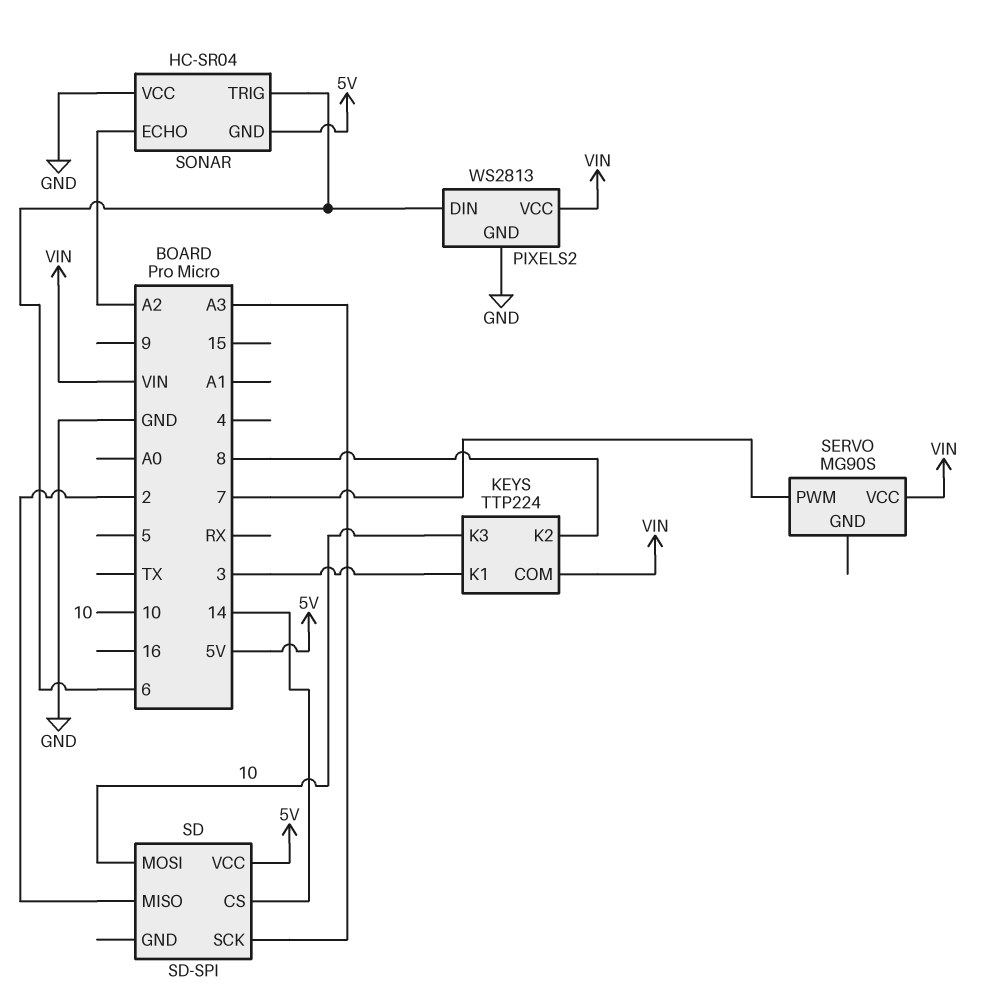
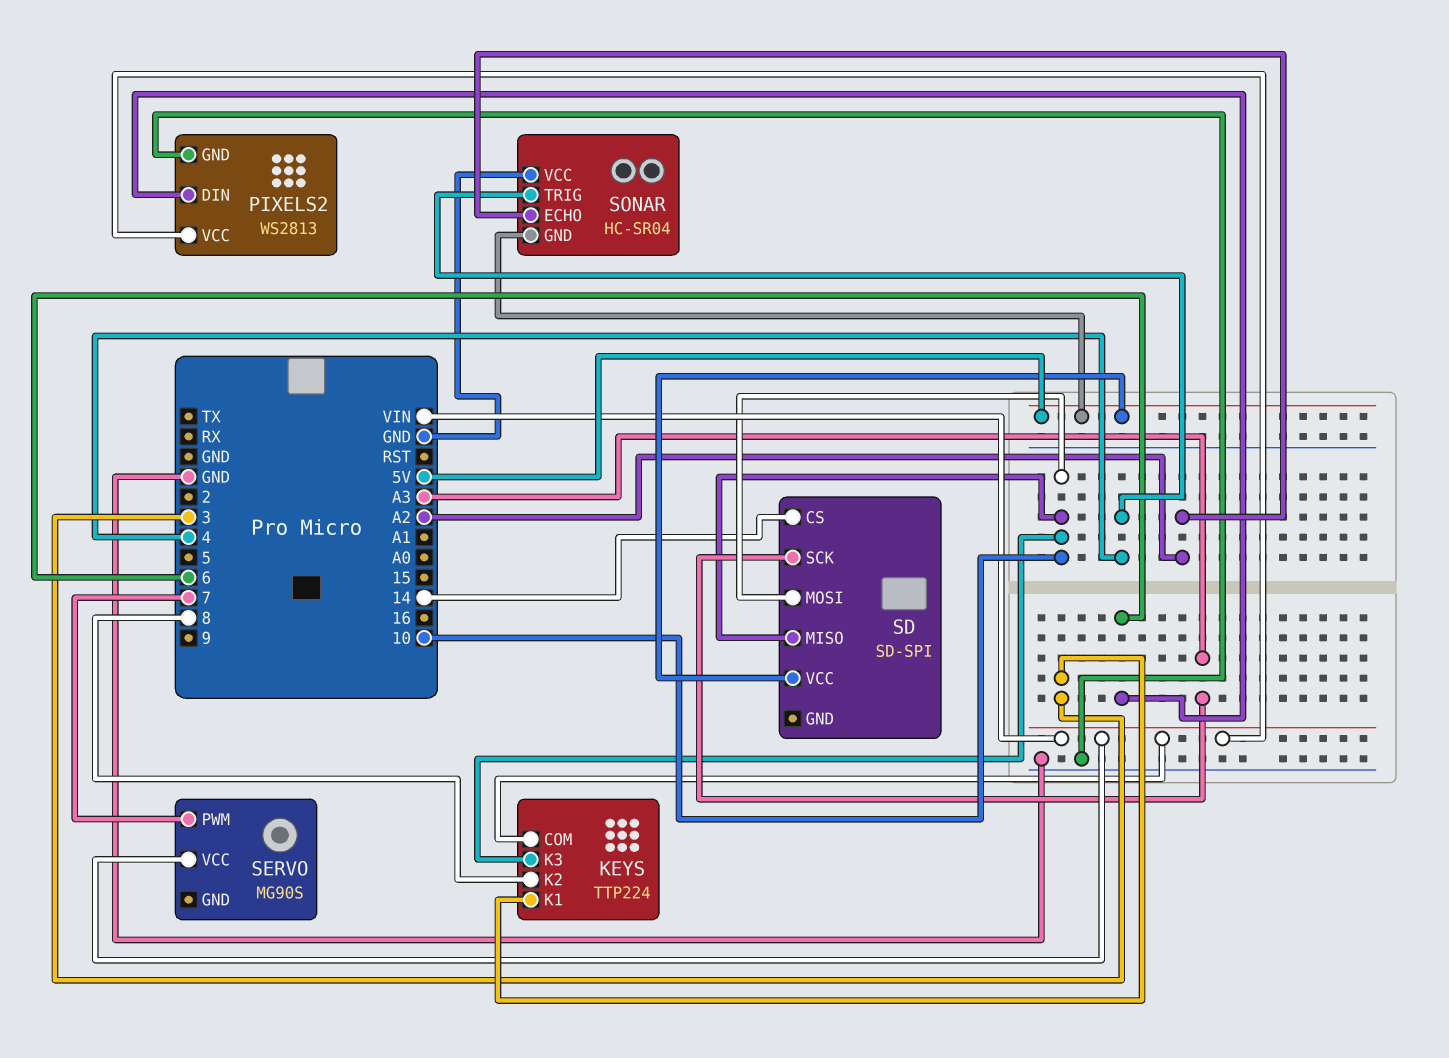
SD pin MISO: 2 -> 10
SONAR pin TRIG: 6 -> 4

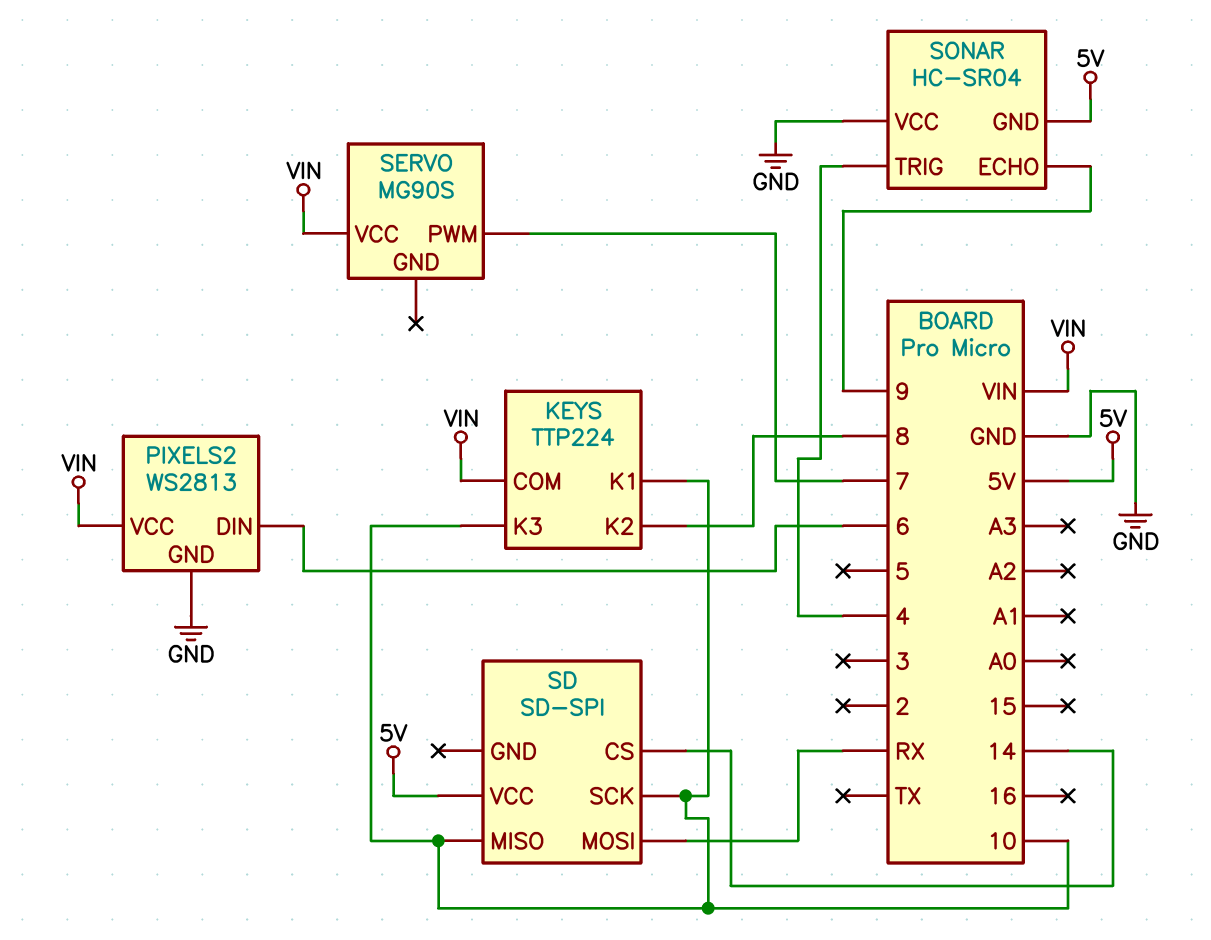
KEYS pin K1: 3 -> 10
SD pin MOSI: 10 -> RX
SD pin SCK: A3 -> 10
SONAR pin ECHO: A2 -> 9

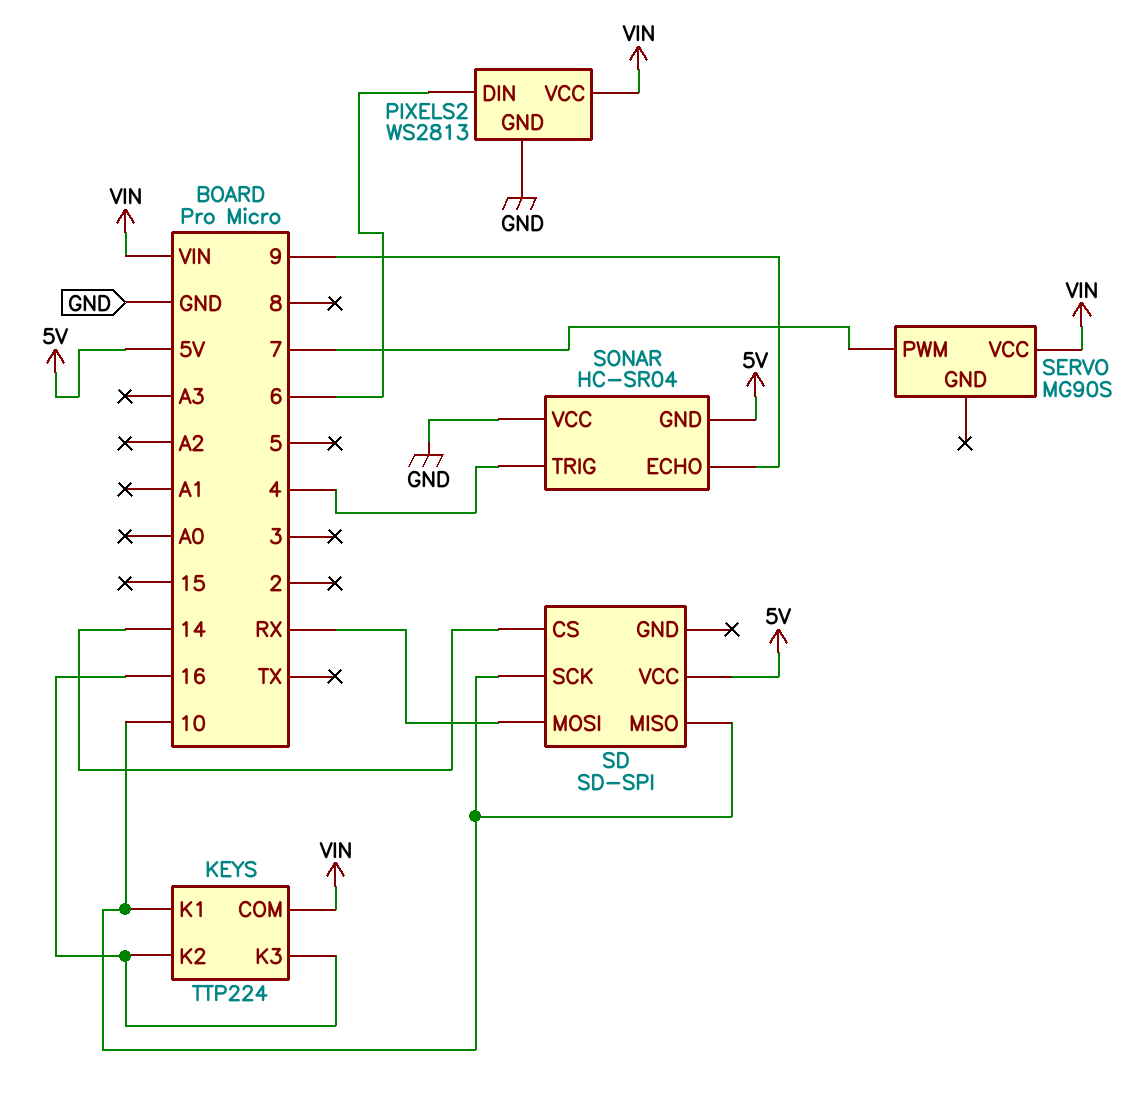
KEYS pin K2: 8 -> 16
KEYS pin K3: 10 -> 16

